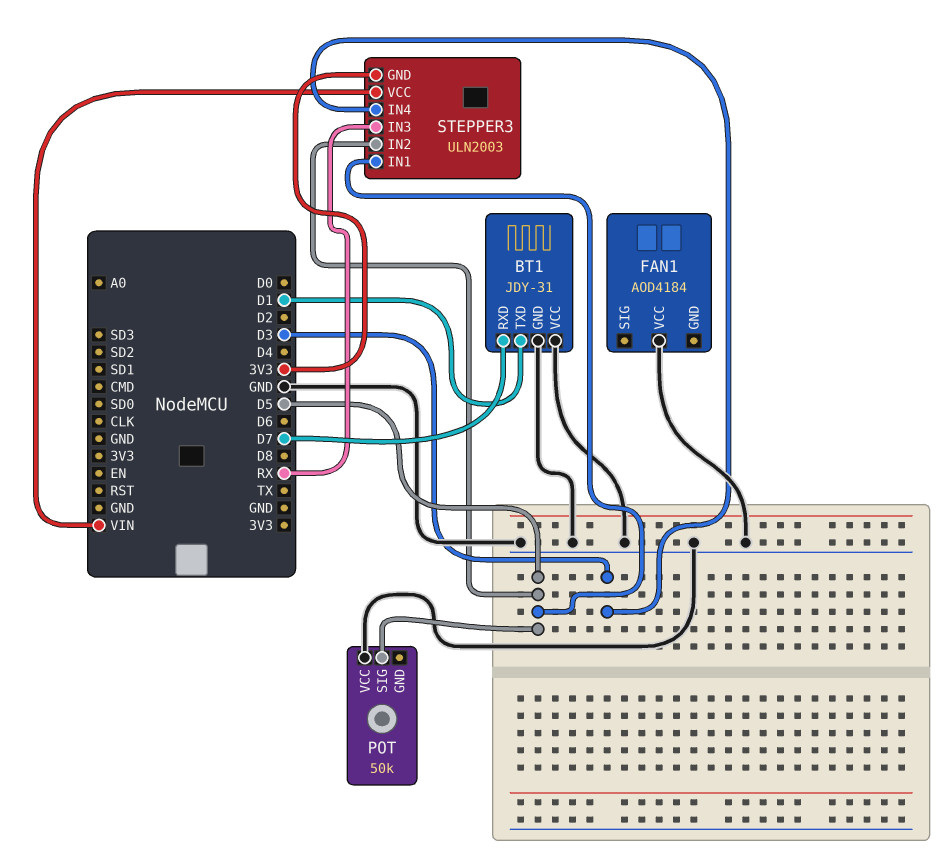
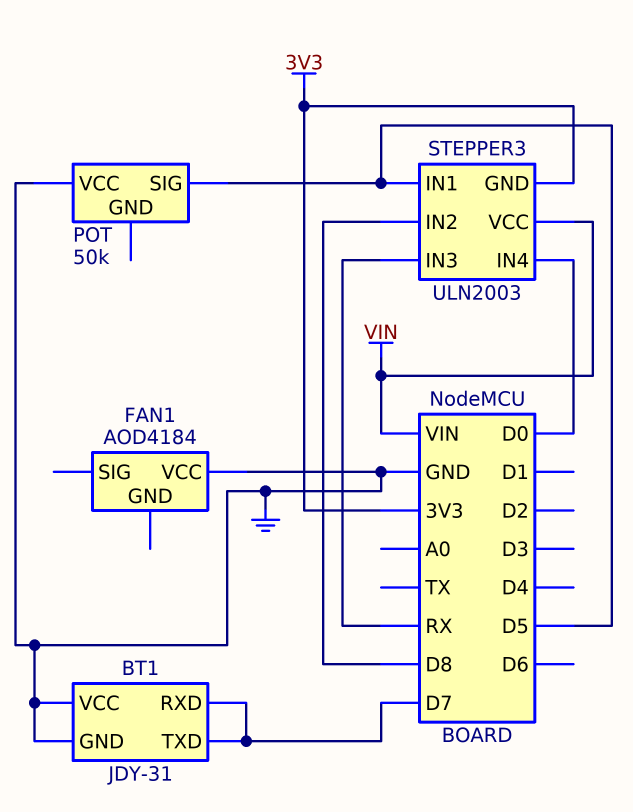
BT1 pin TXD: D1 -> D7
STEPPER3 pin IN2: D5 -> D8
STEPPER3 pin IN4: D3 -> D0

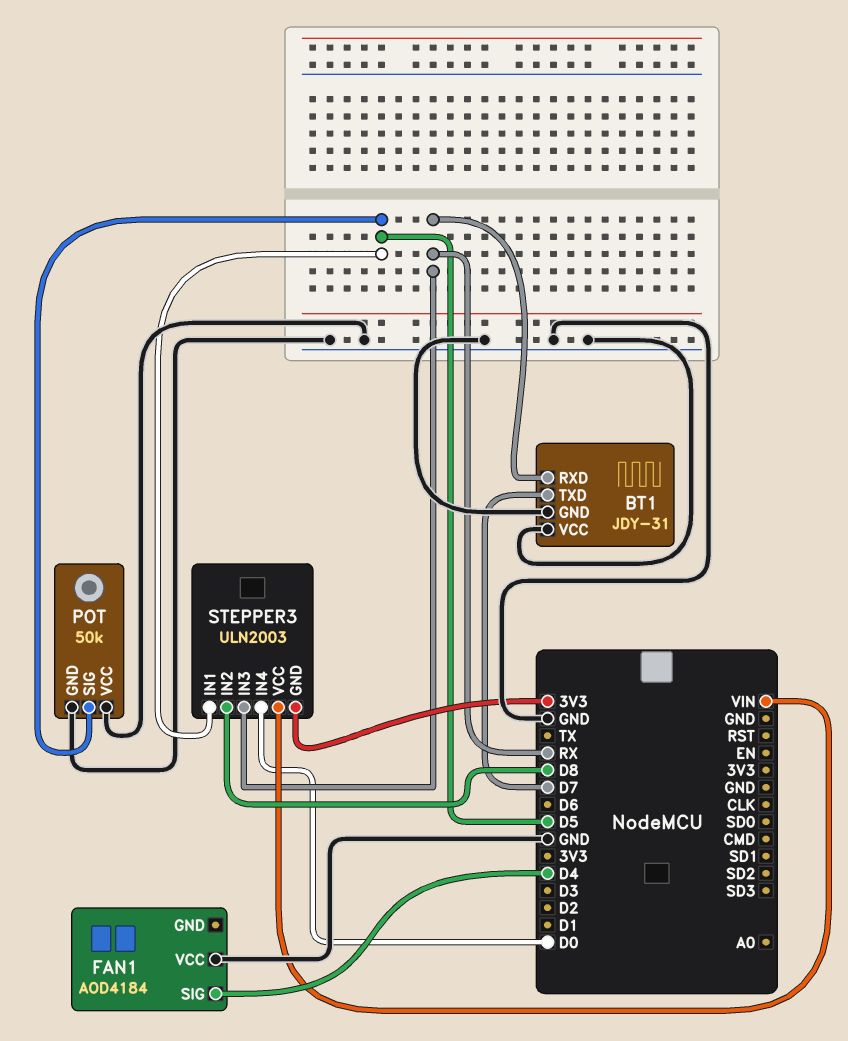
BT1 pin RXD: D7 -> RX
FAN1 pin SIG: none -> D4
POT pin GND: none -> GND

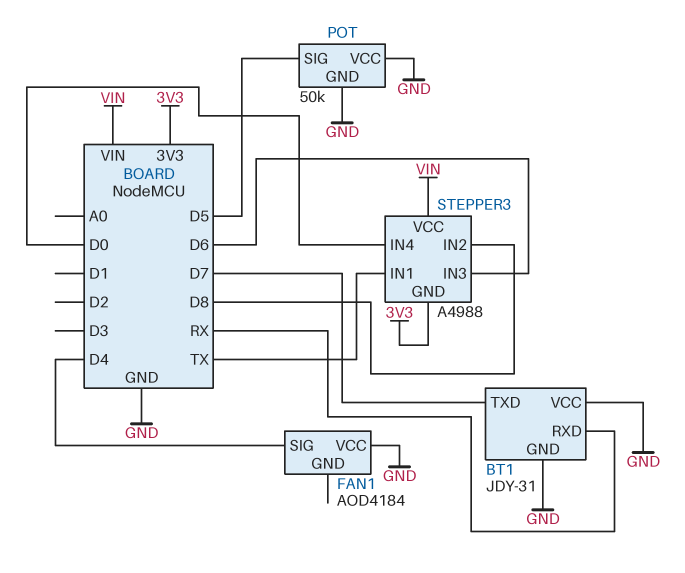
STEPPER3: ULN2003 -> A4988
STEPPER3 pin IN1: D5 -> TX
STEPPER3 pin IN3: RX -> D6

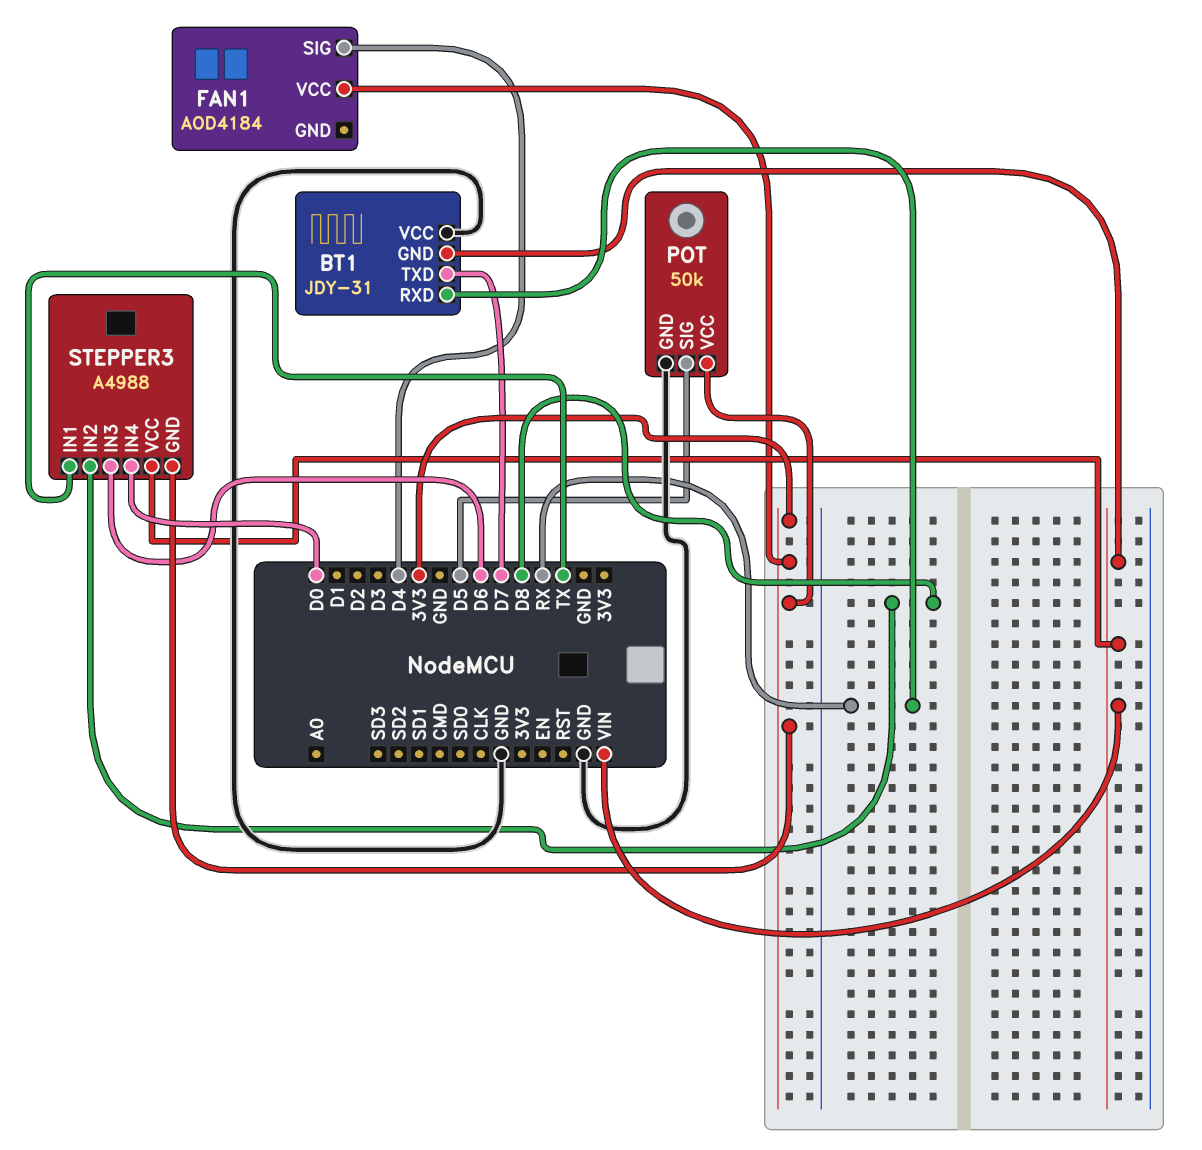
BT1 pin GND: GND -> VIN
FAN1 pin VCC: GND -> 3V3
POT pin VCC: GND -> 3V3

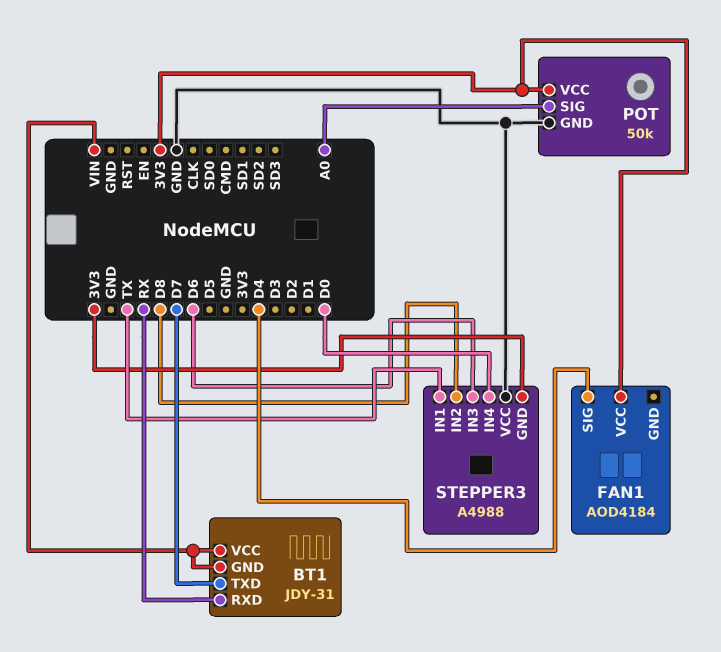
BT1 pin VCC: GND -> VIN
POT pin SIG: D5 -> A0
STEPPER3 pin VCC: VIN -> GND

